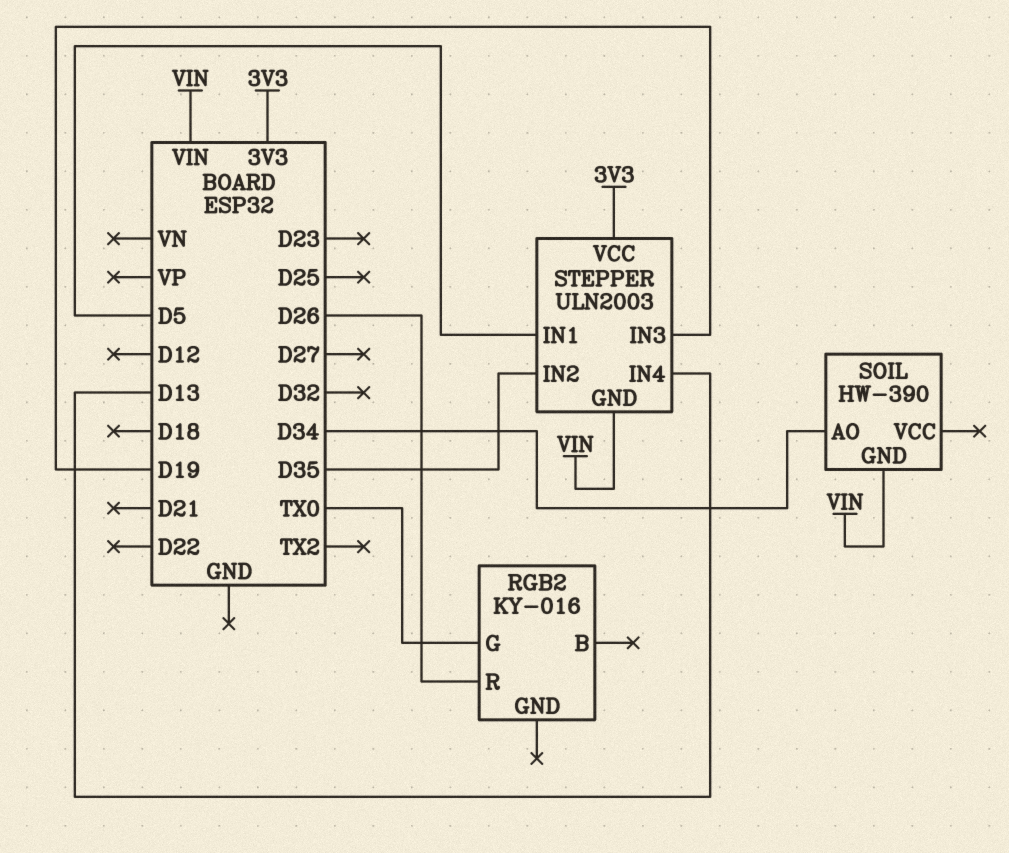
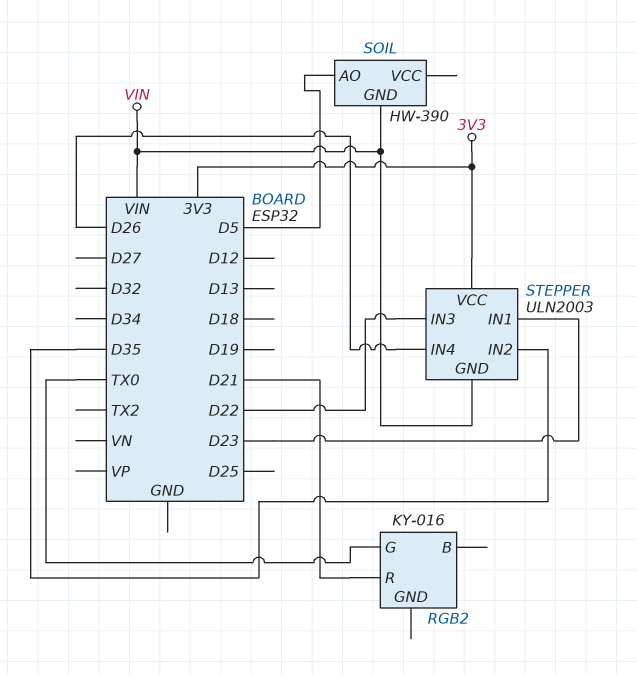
RGB2 pin R: D26 -> D21
SOIL pin AO: D34 -> D5
STEPPER pin IN1: D5 -> D23
STEPPER pin IN3: D19 -> D22
STEPPER pin IN4: D13 -> D26

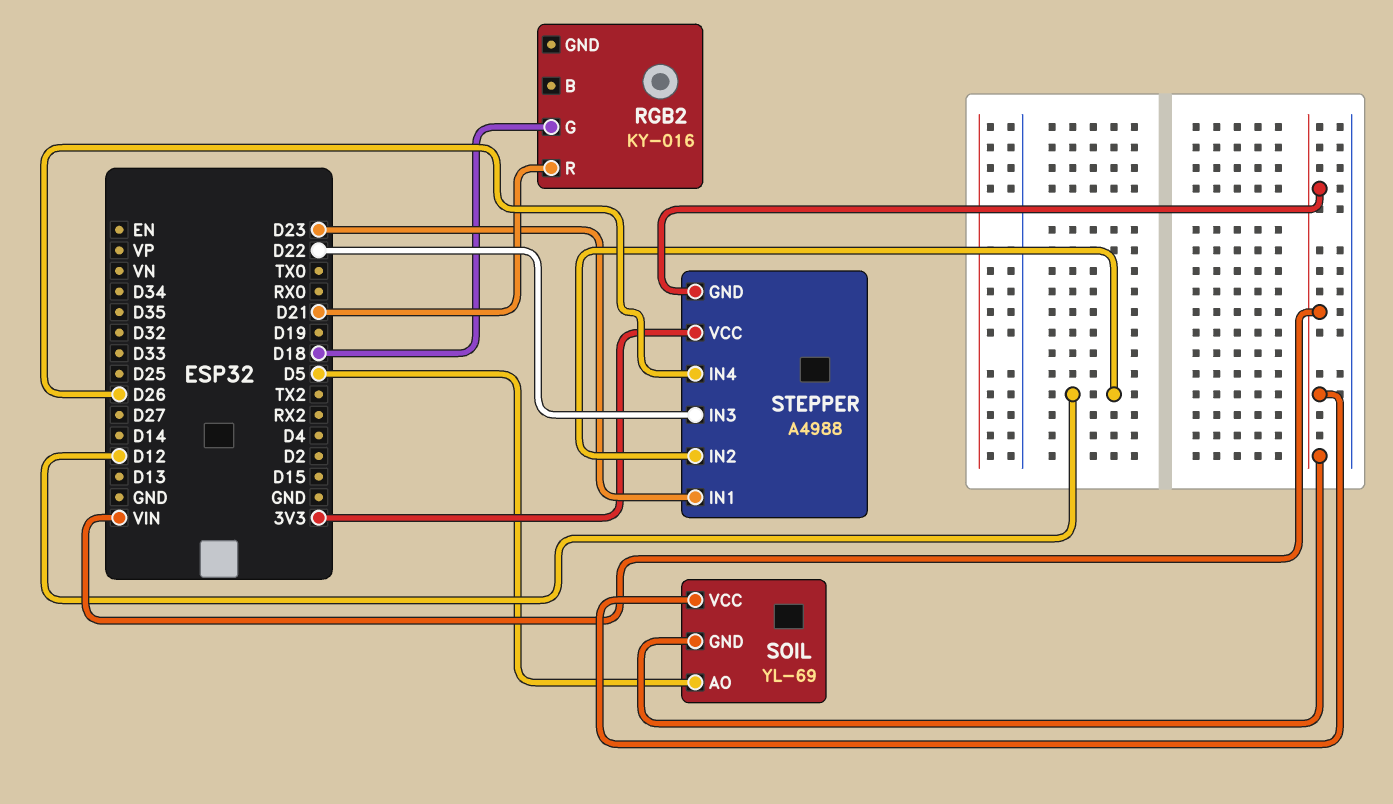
RGB2 pin G: TX0 -> D18
SOIL: HW-390 -> YL-69
SOIL pin VCC: none -> VIN
STEPPER: ULN2003 -> A4988
STEPPER pin IN2: D35 -> D12

